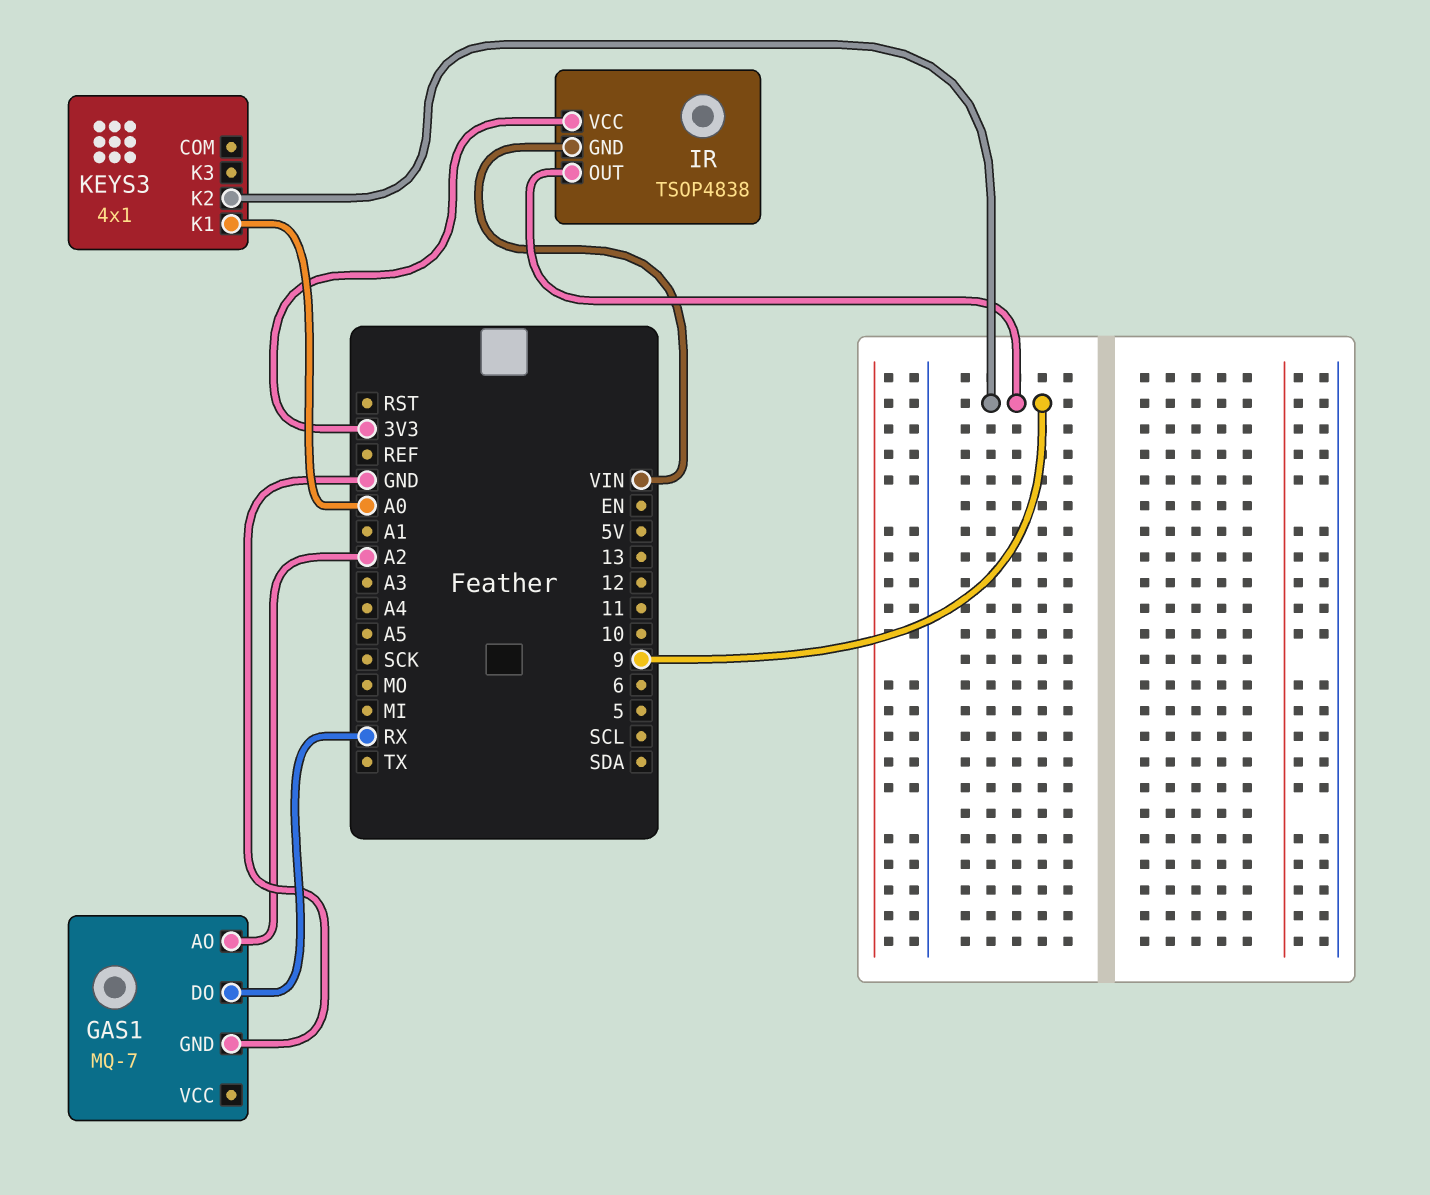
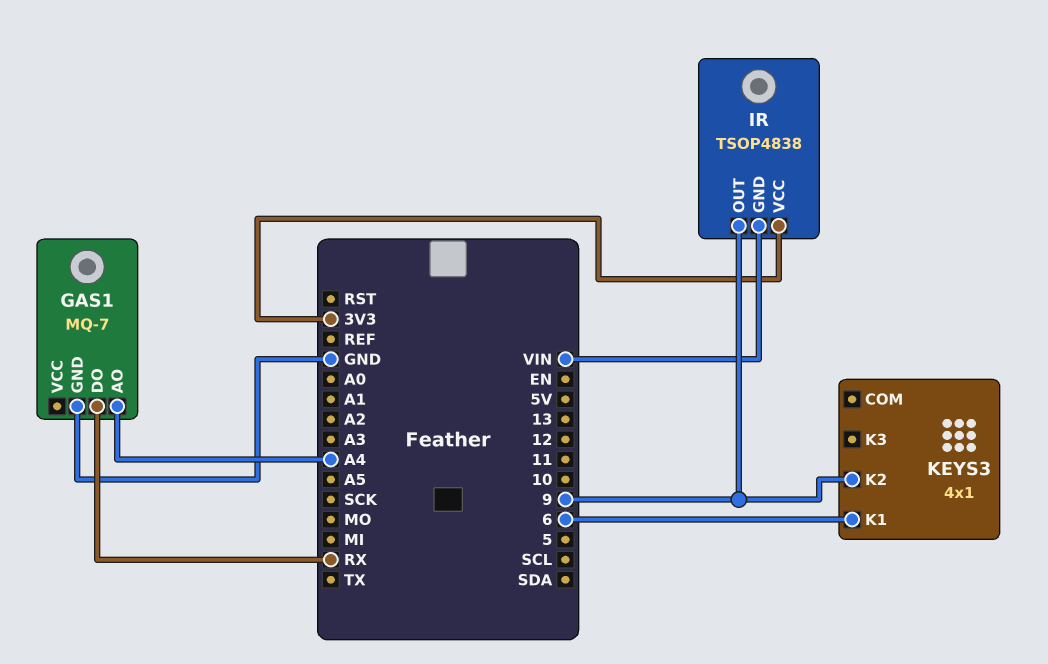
GAS1 pin AO: A2 -> A4
KEYS3 pin K1: A0 -> 6

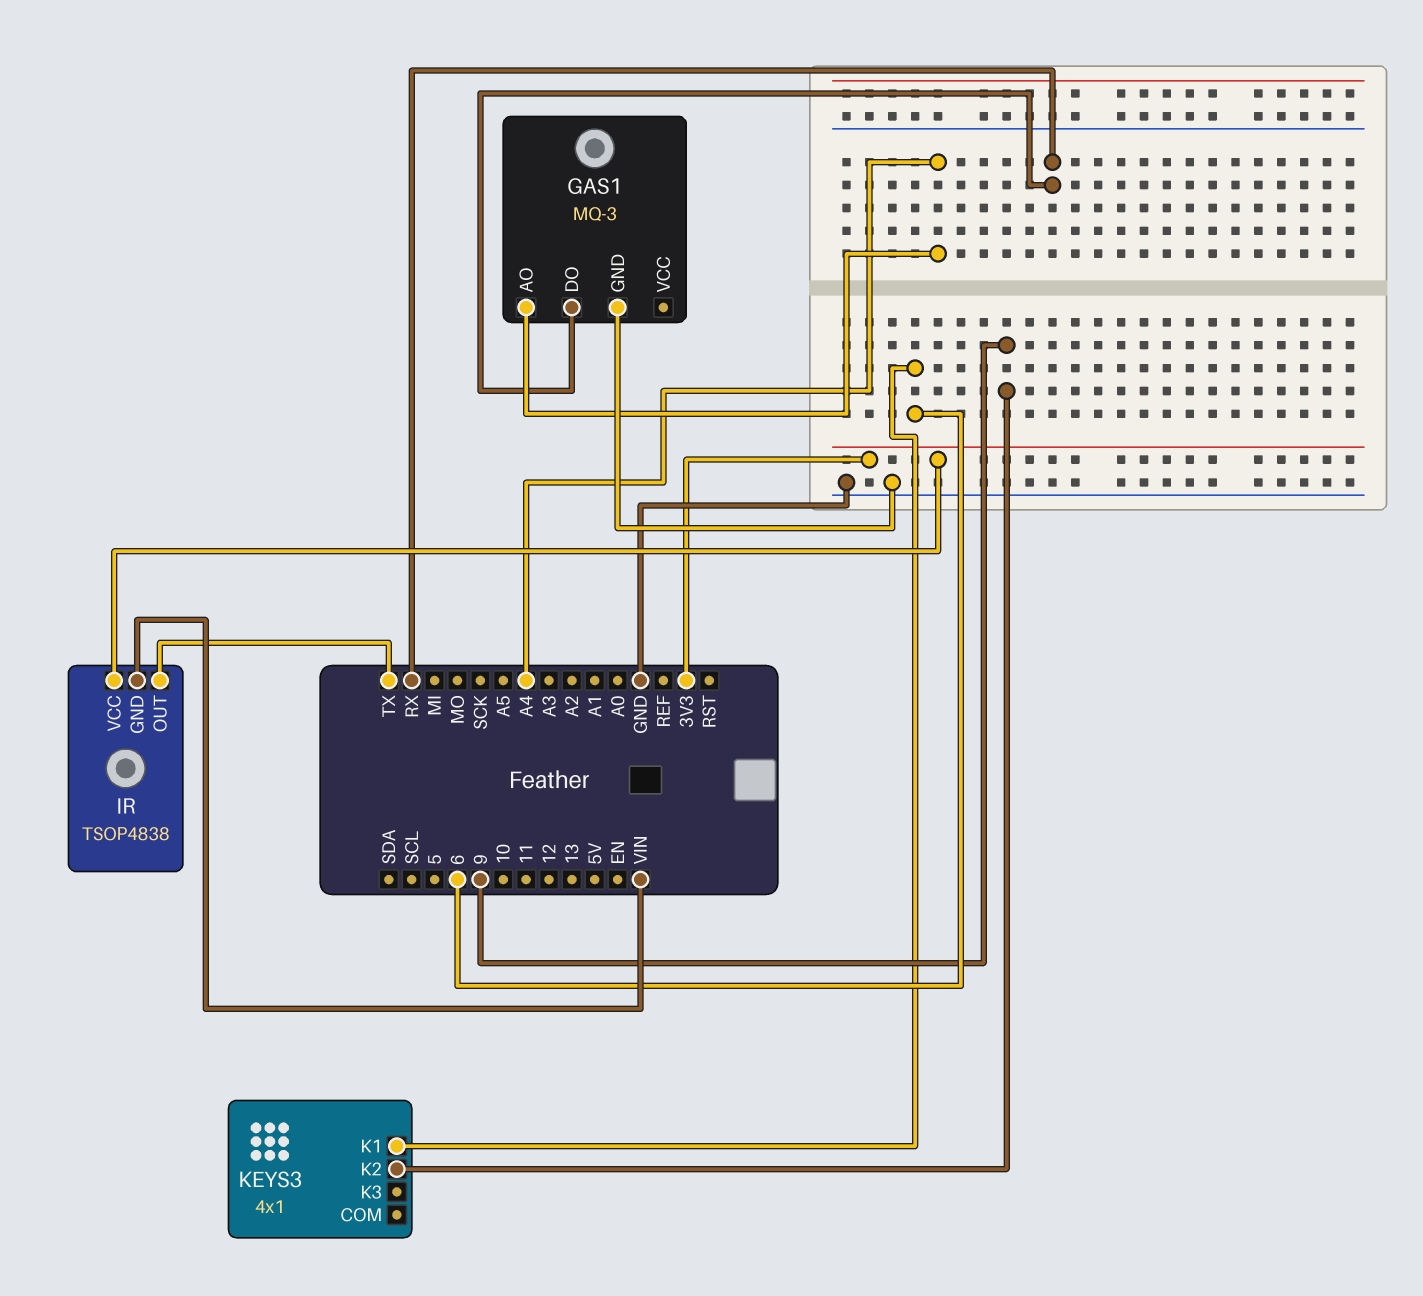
GAS1: MQ-7 -> MQ-3
IR pin OUT: 9 -> TX

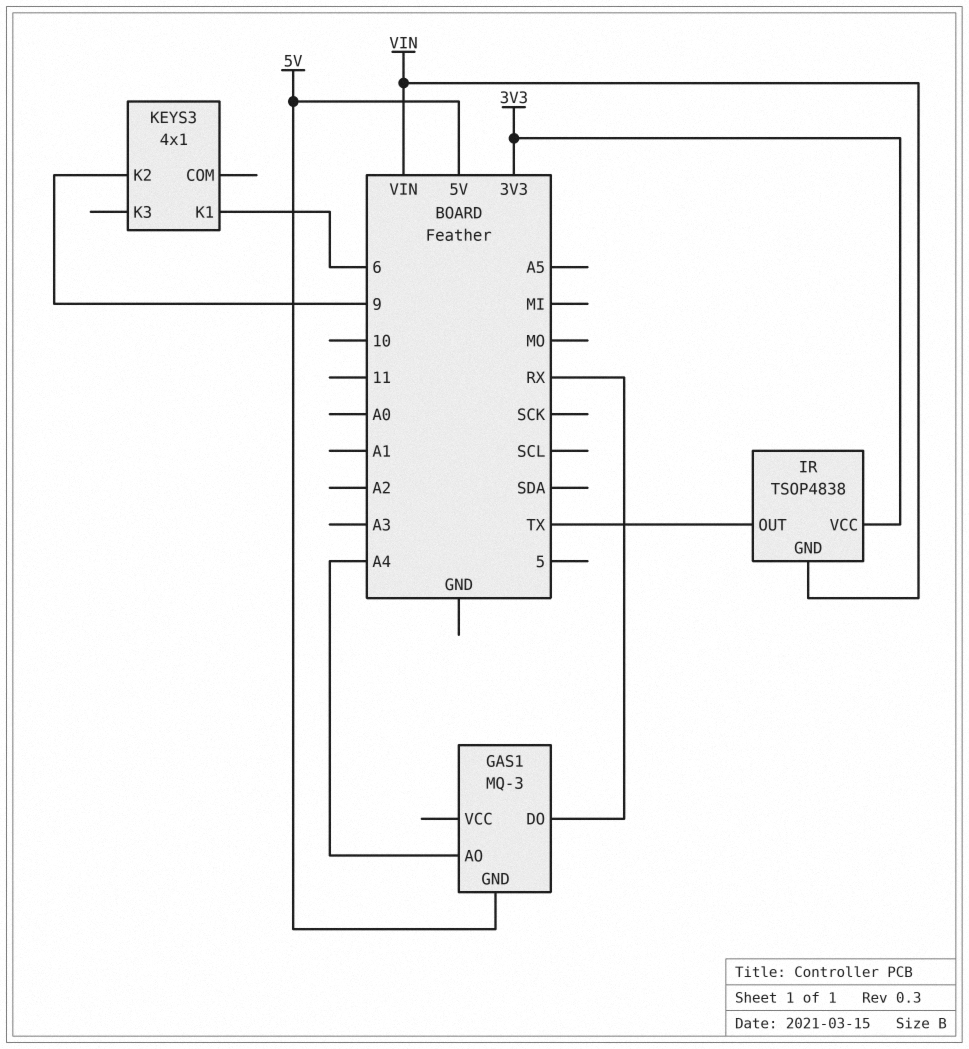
GAS1 pin GND: GND -> 5V

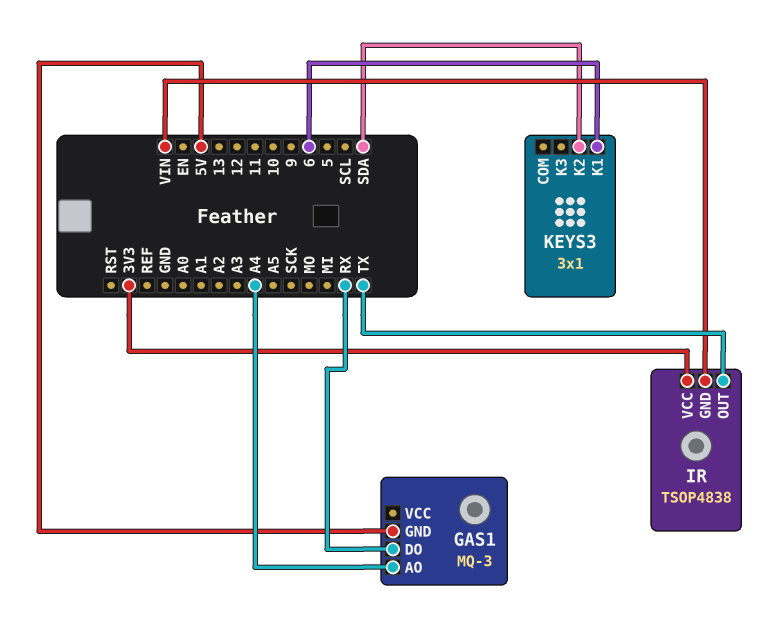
KEYS3: 4x1 -> 3x1
KEYS3 pin K2: 9 -> SDA

